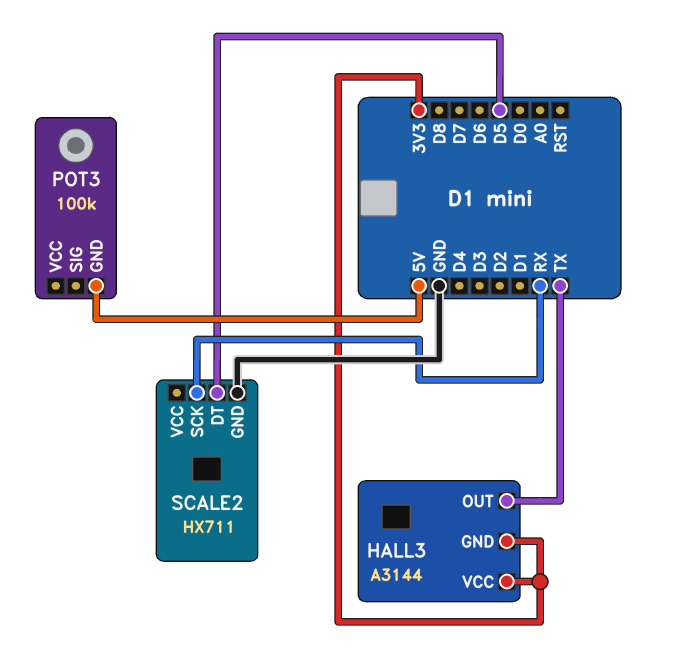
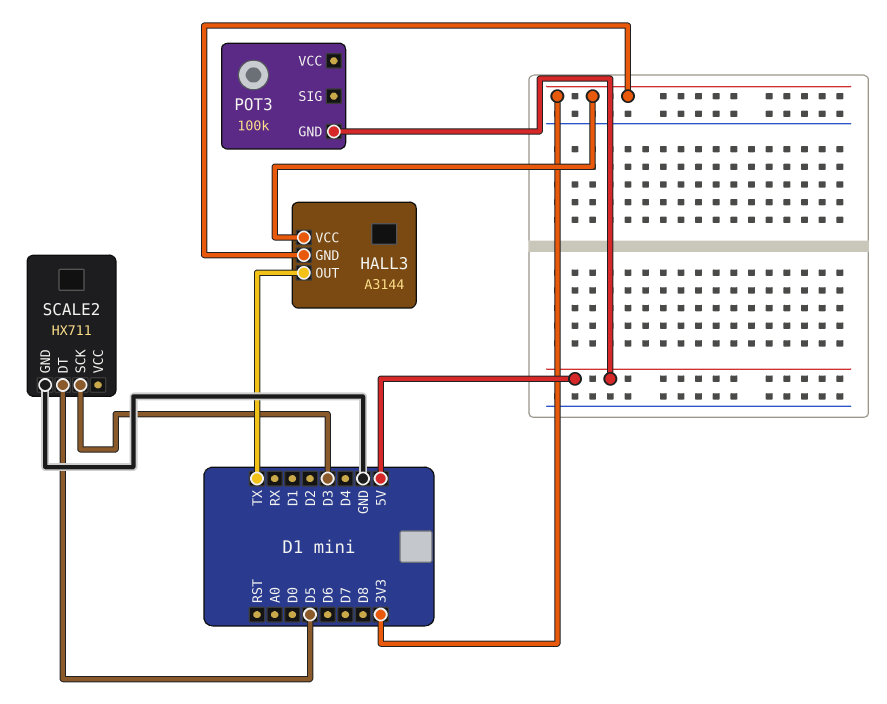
SCALE2 pin SCK: RX -> D3

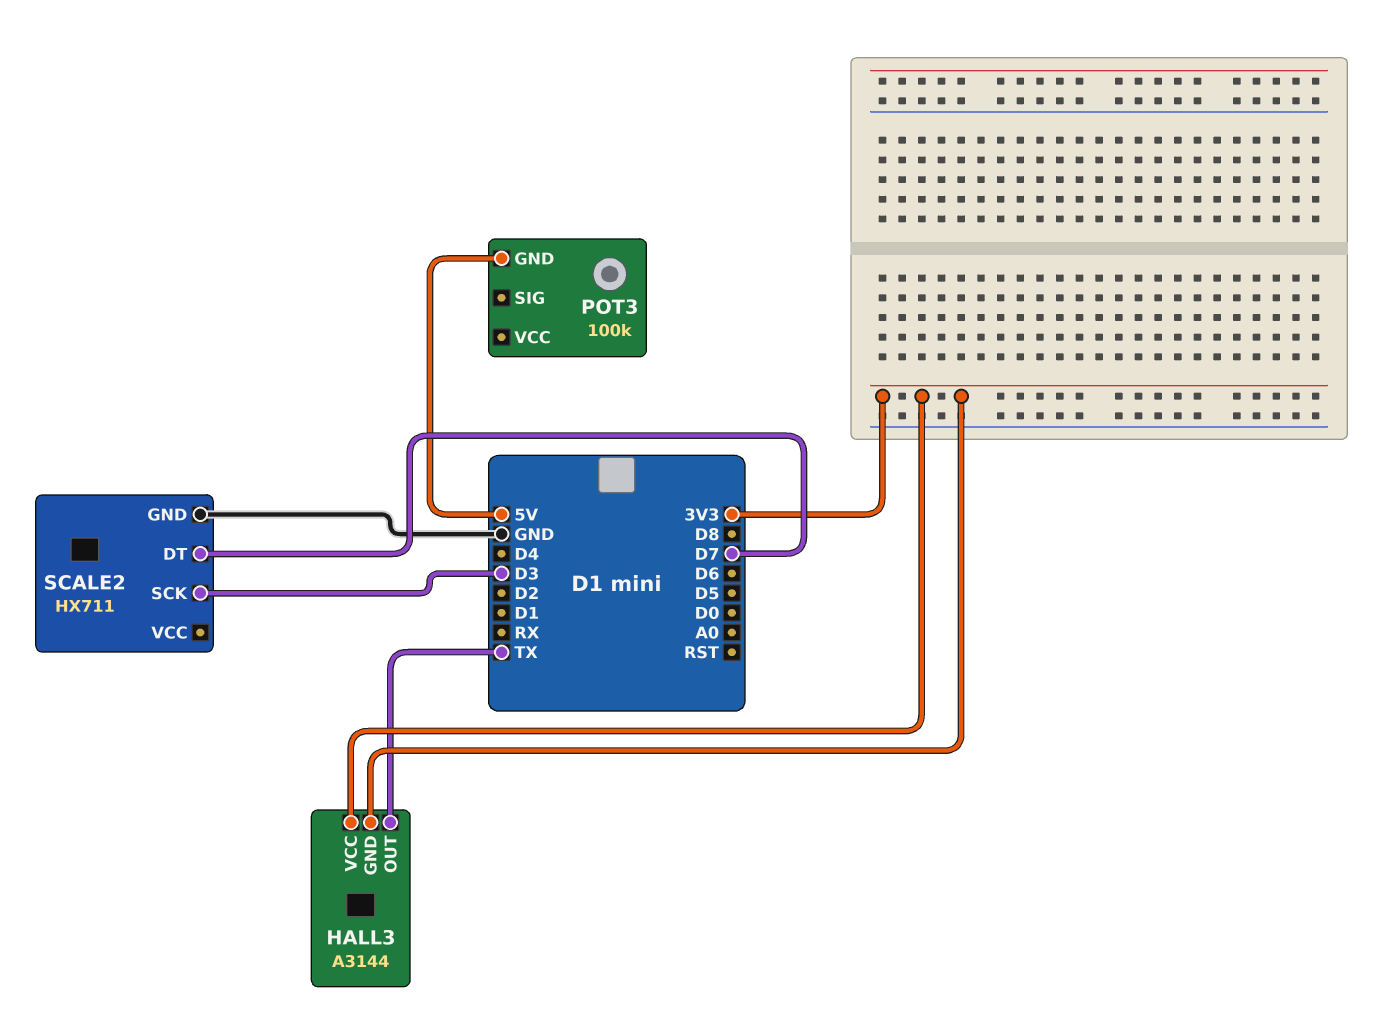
SCALE2 pin DT: D5 -> D7

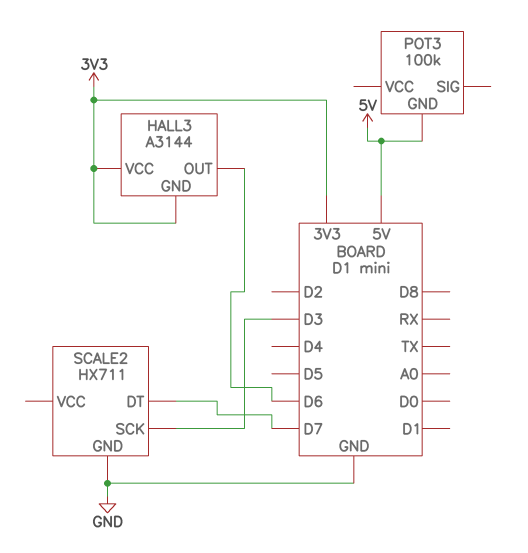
HALL3 pin OUT: TX -> D6

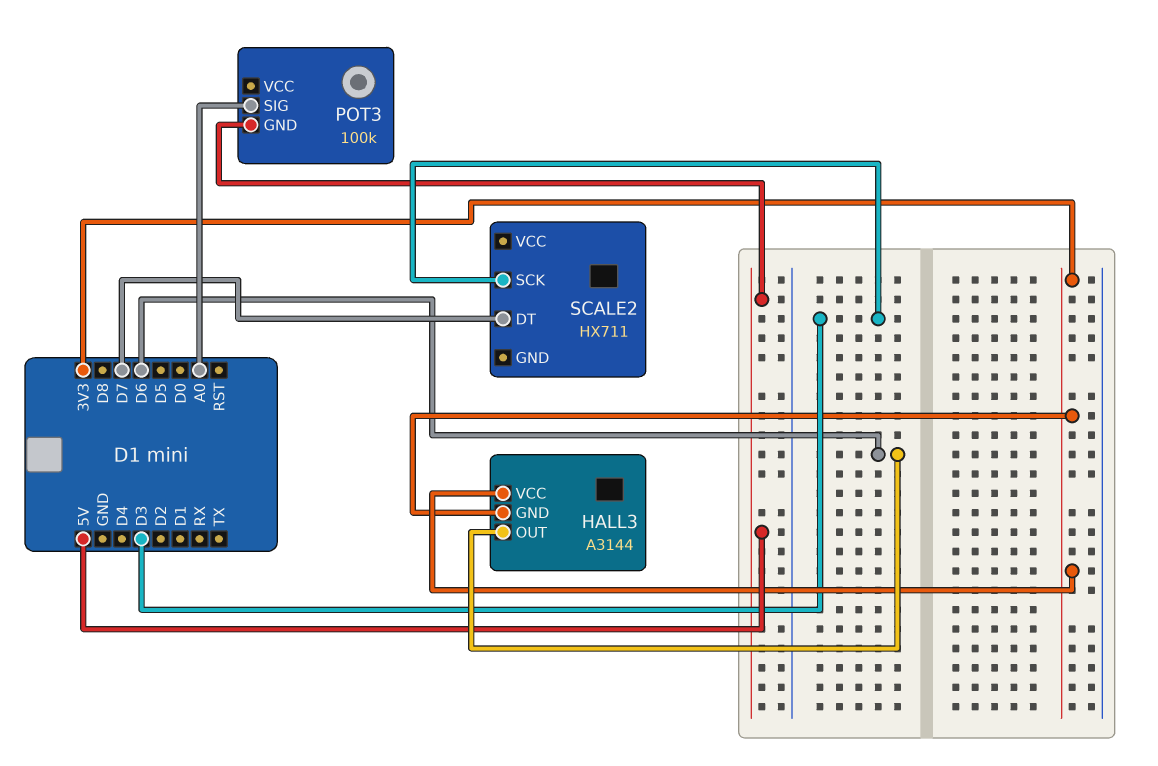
POT3 pin SIG: none -> A0
SCALE2 pin GND: GND -> none

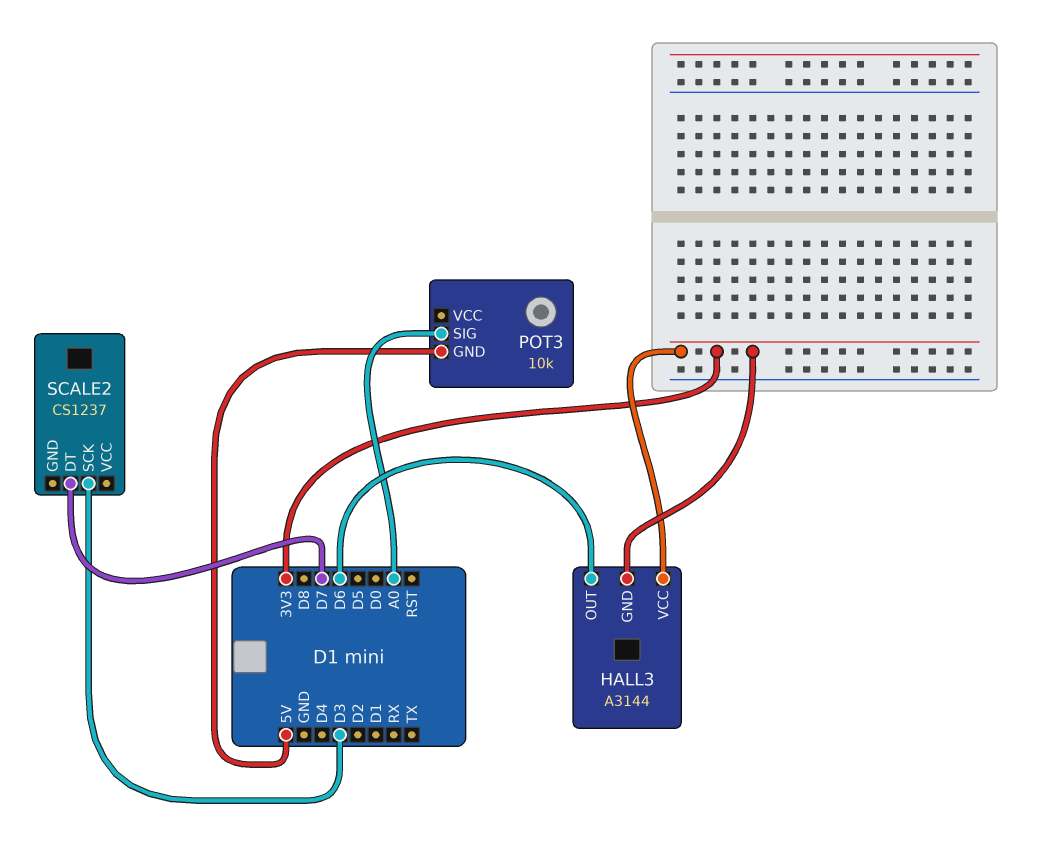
POT3: 100k -> 10k
SCALE2: HX711 -> CS1237

